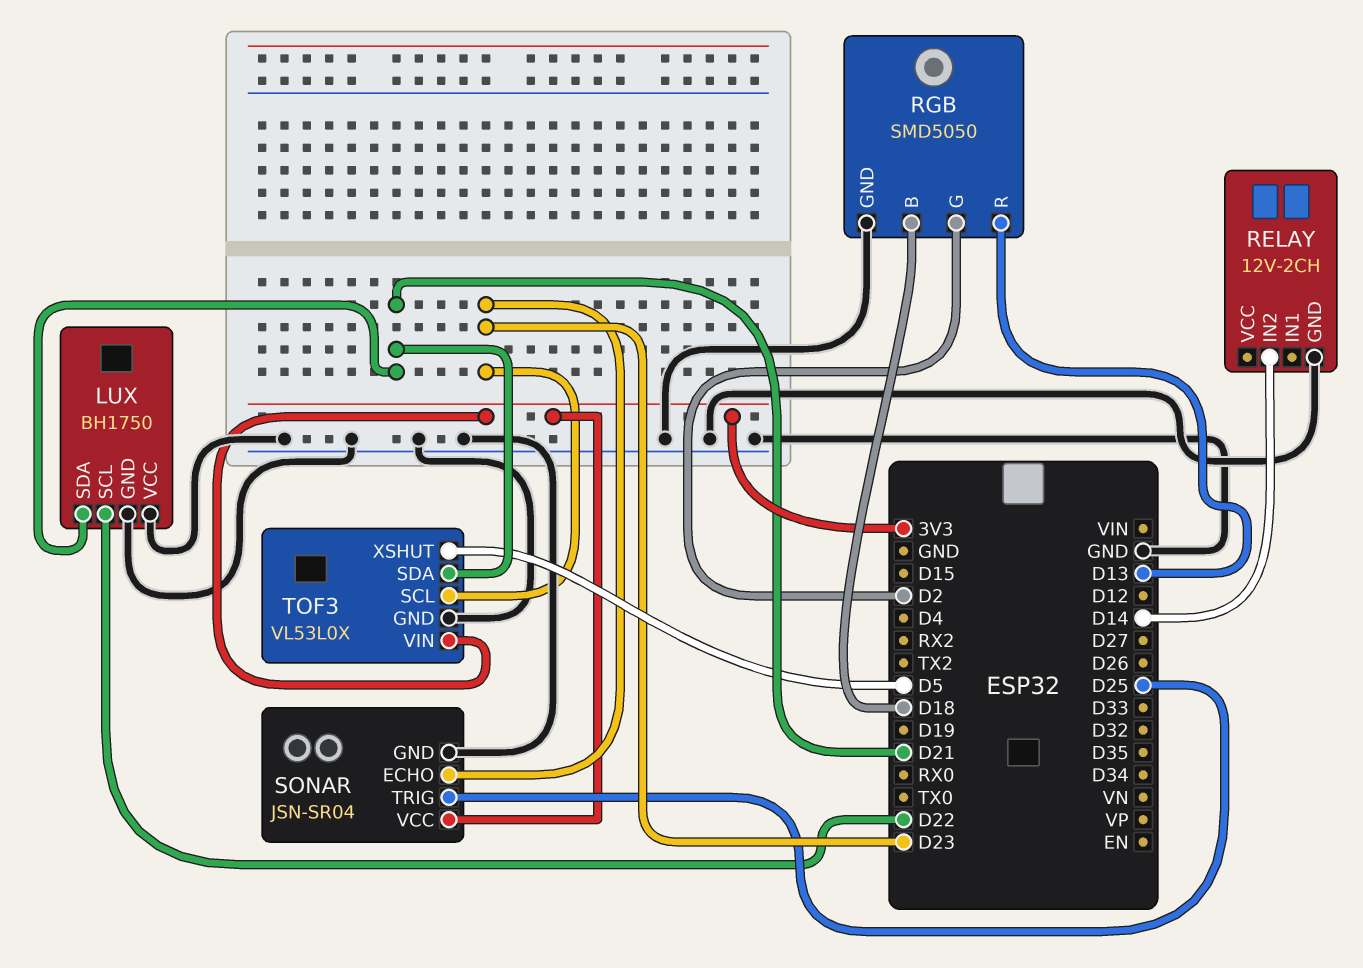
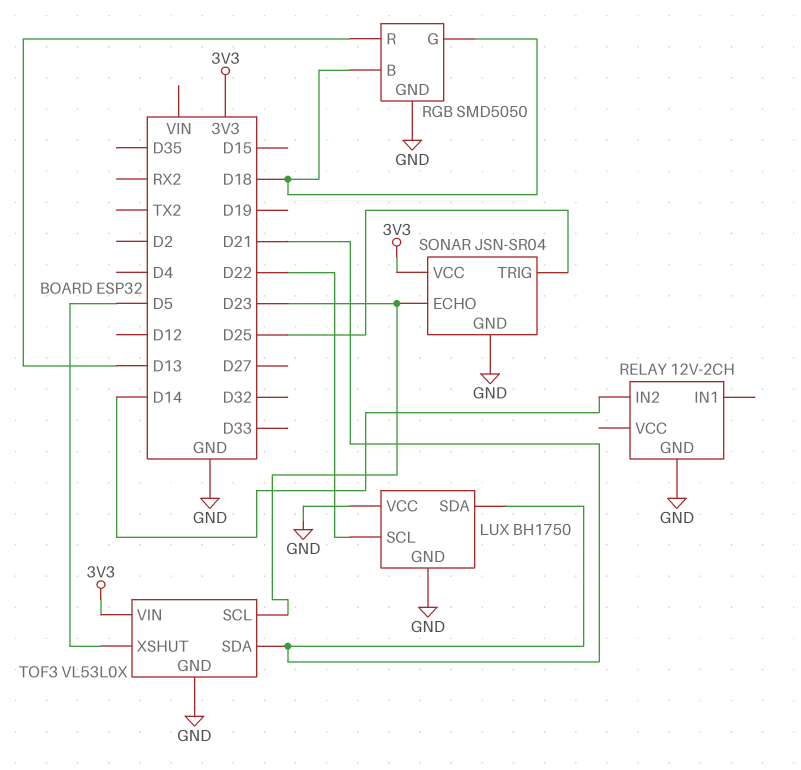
RGB pin G: D2 -> D18

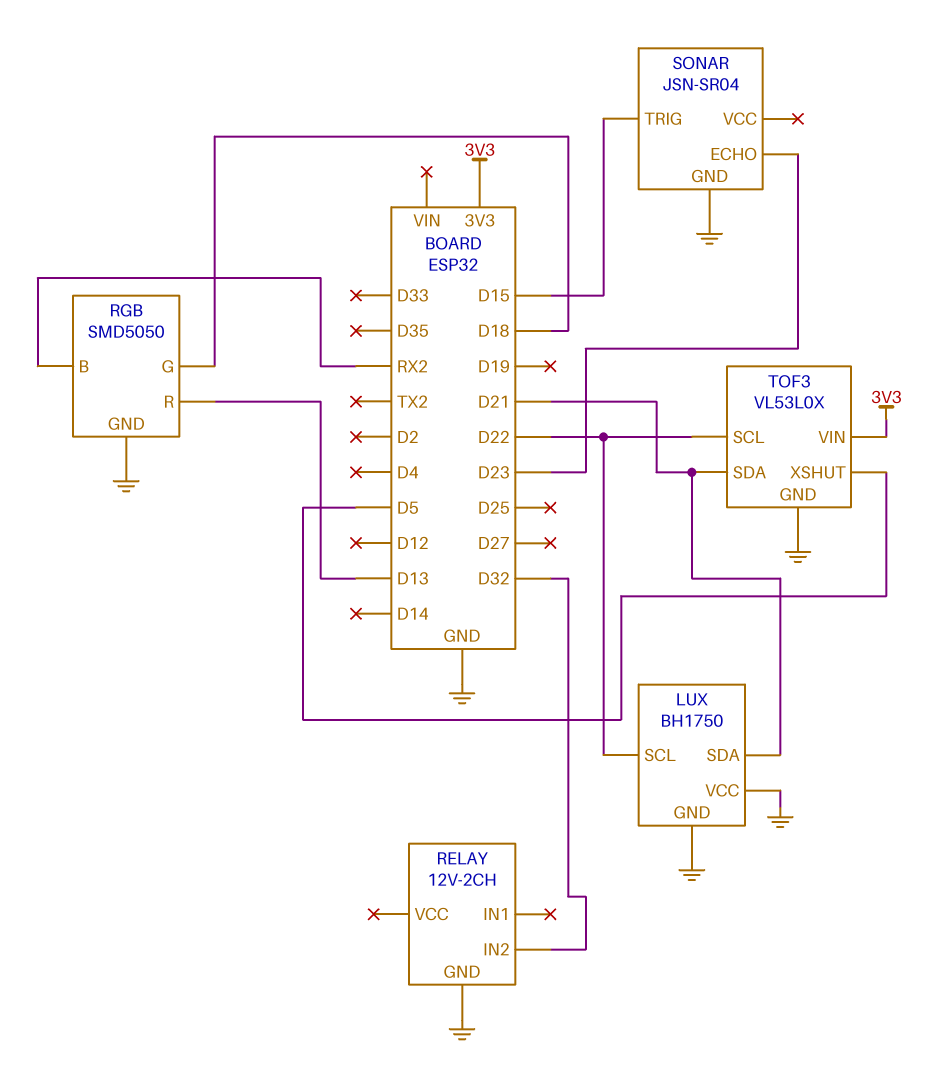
RELAY pin IN2: D14 -> D32
RGB pin B: D18 -> RX2
SONAR pin TRIG: D25 -> D15
SONAR pin VCC: 3V3 -> none
TOF3 pin SCL: D23 -> D22

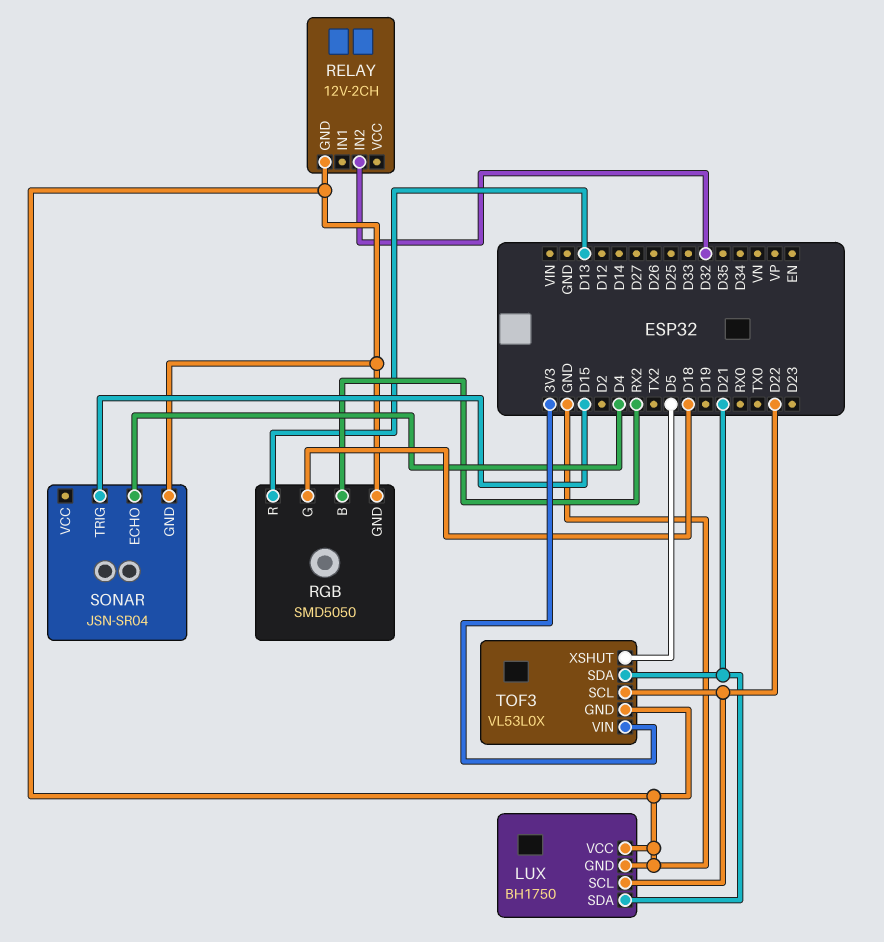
SONAR pin ECHO: D23 -> D4

